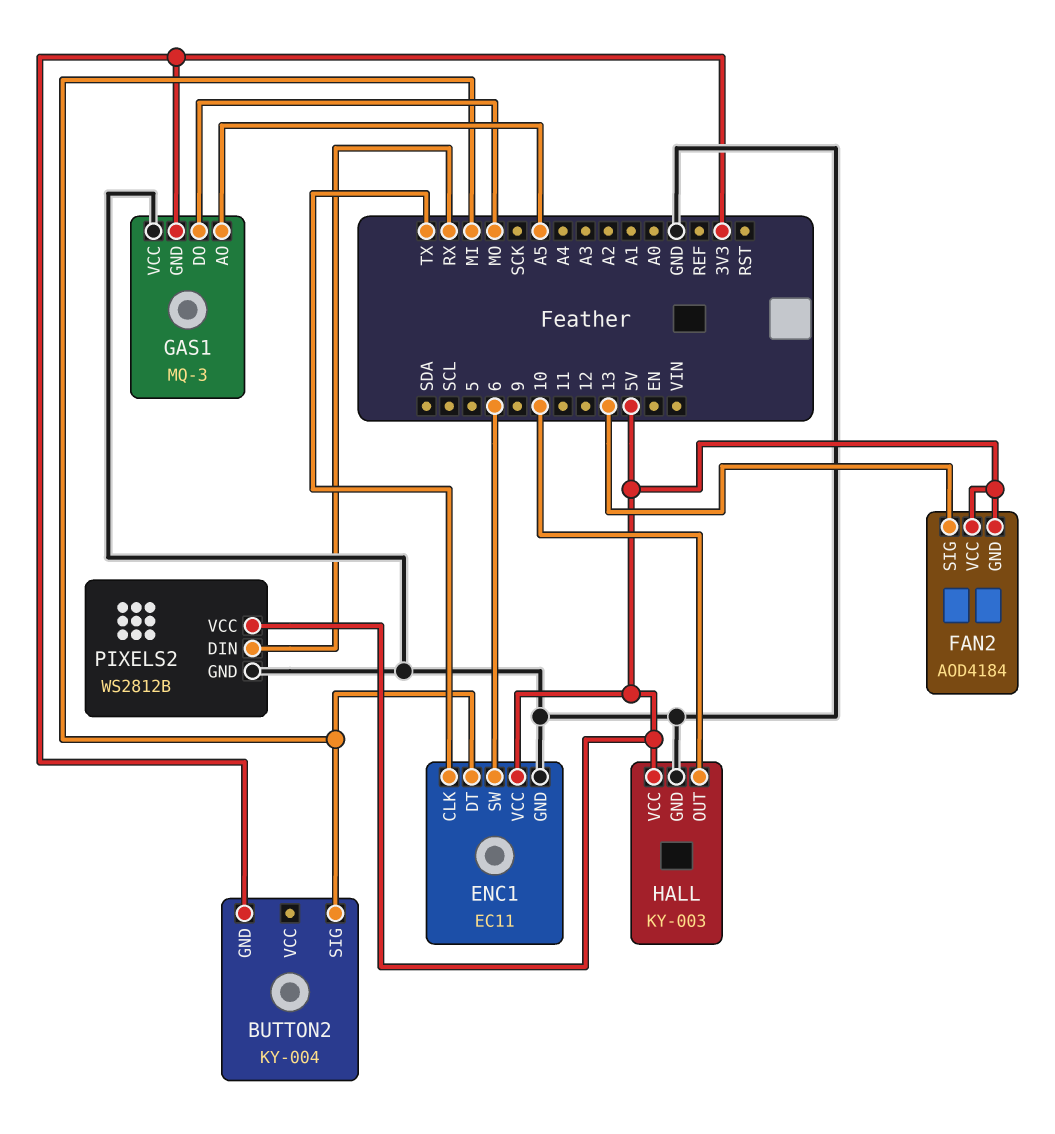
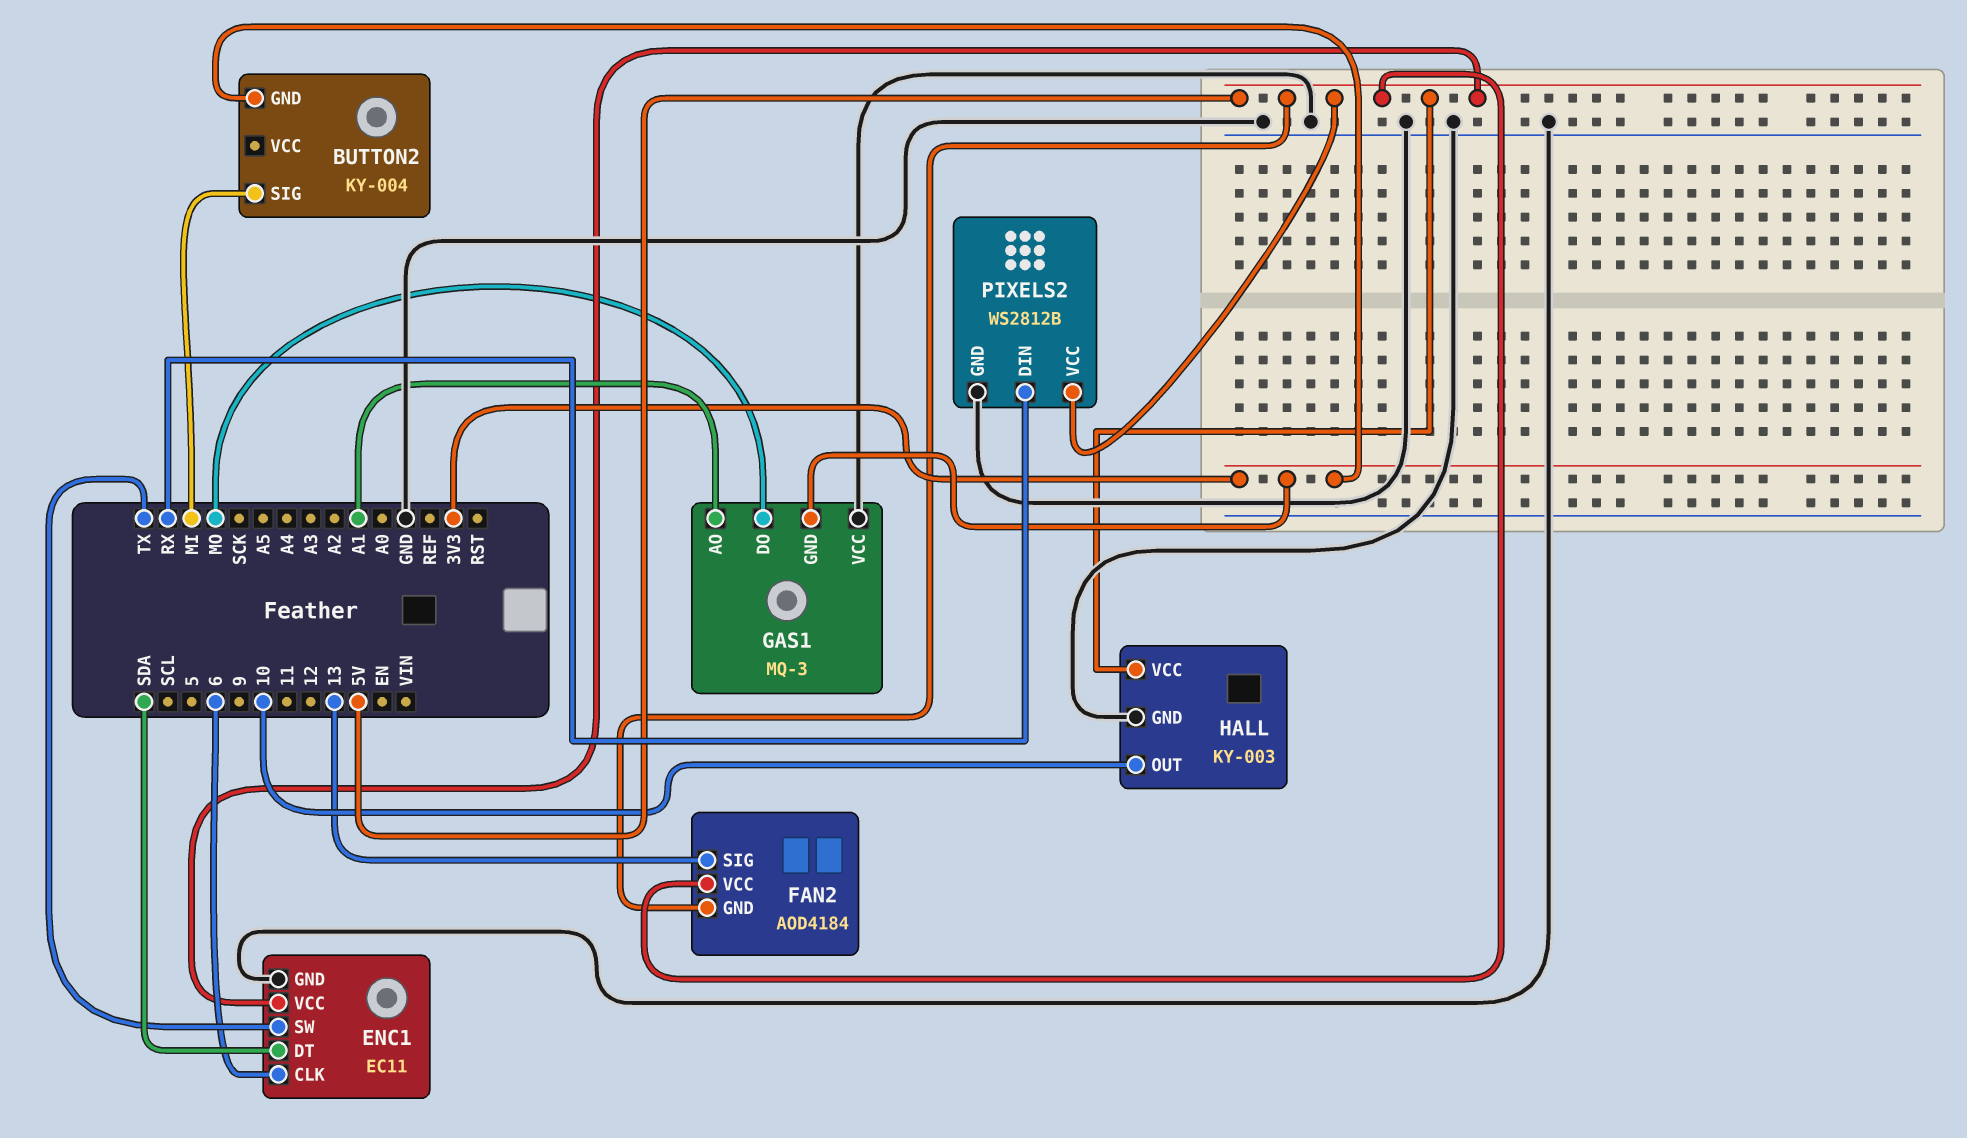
ENC1 pin CLK: TX -> 6
ENC1 pin DT: MI -> SDA
ENC1 pin SW: 6 -> TX
GAS1 pin AO: A5 -> A1

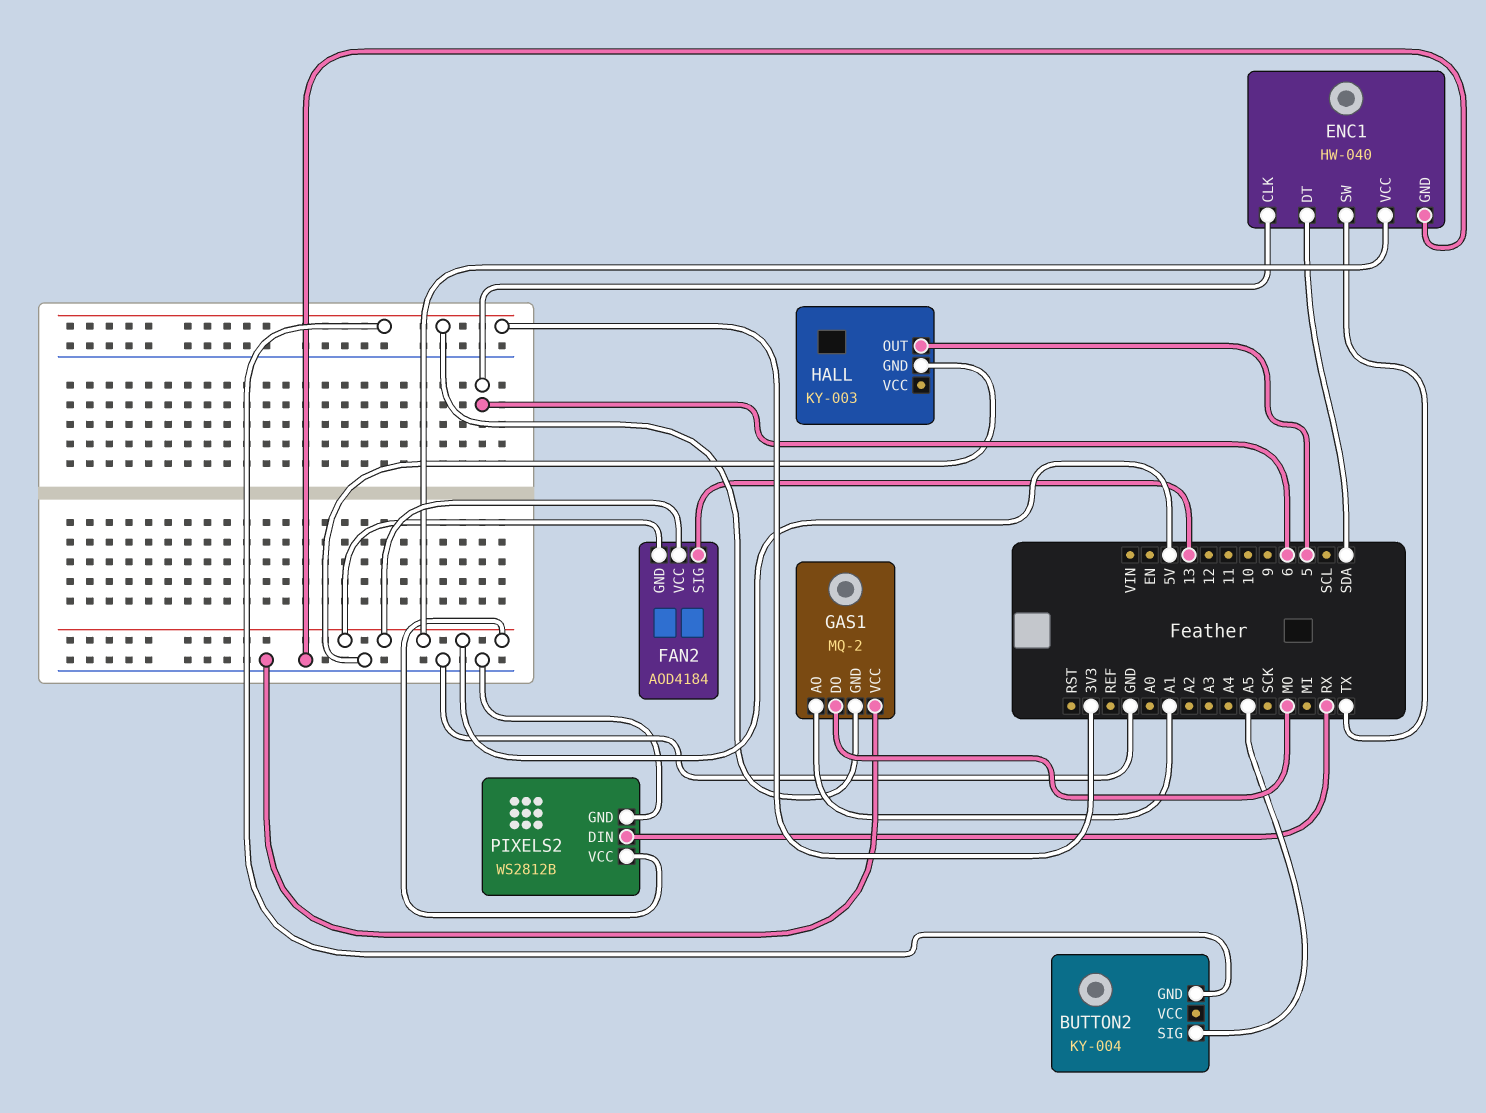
BUTTON2 pin SIG: MI -> A5
ENC1: EC11 -> HW-040
GAS1: MQ-3 -> MQ-2
HALL pin OUT: 10 -> 5
HALL pin VCC: 5V -> none

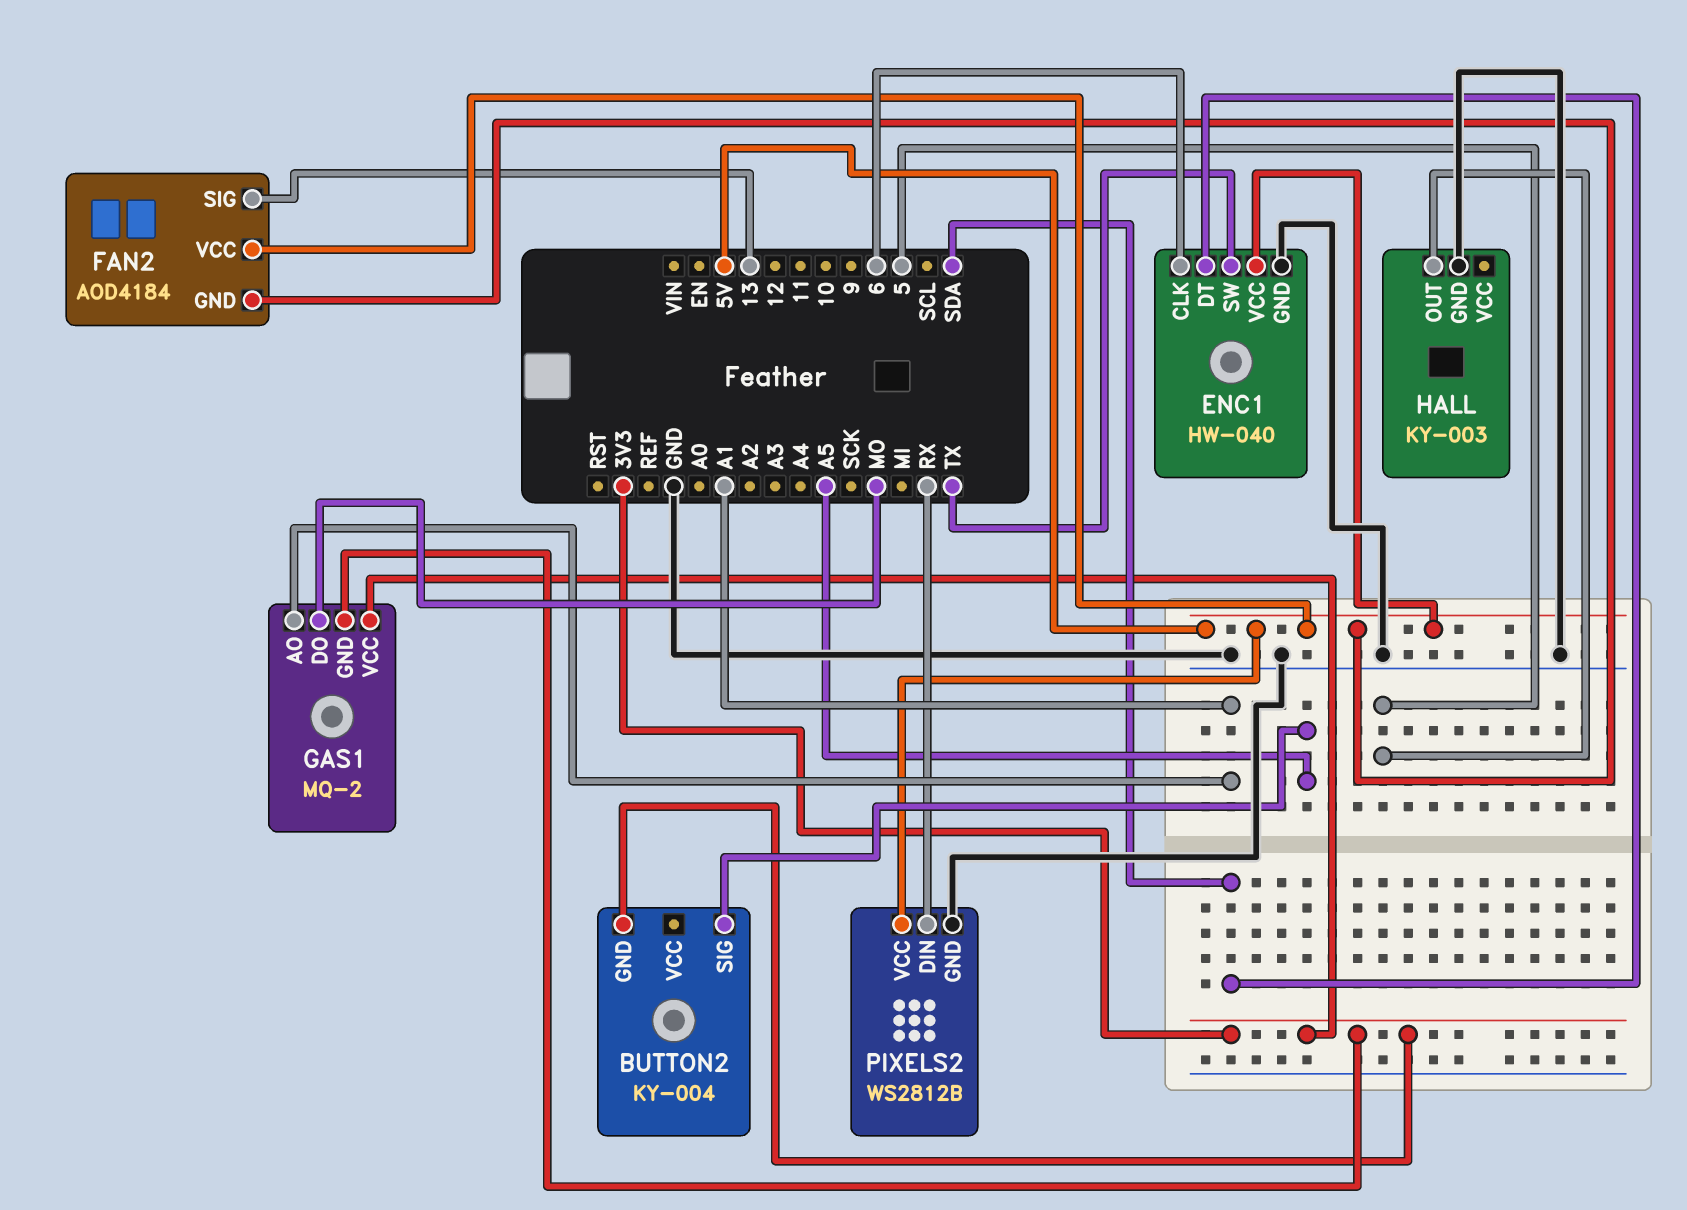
GAS1 pin VCC: GND -> 3V3

